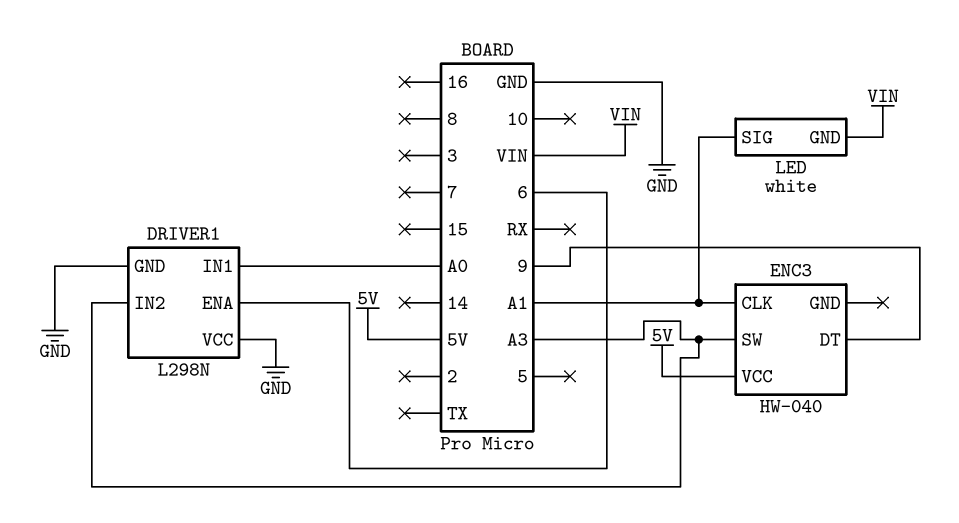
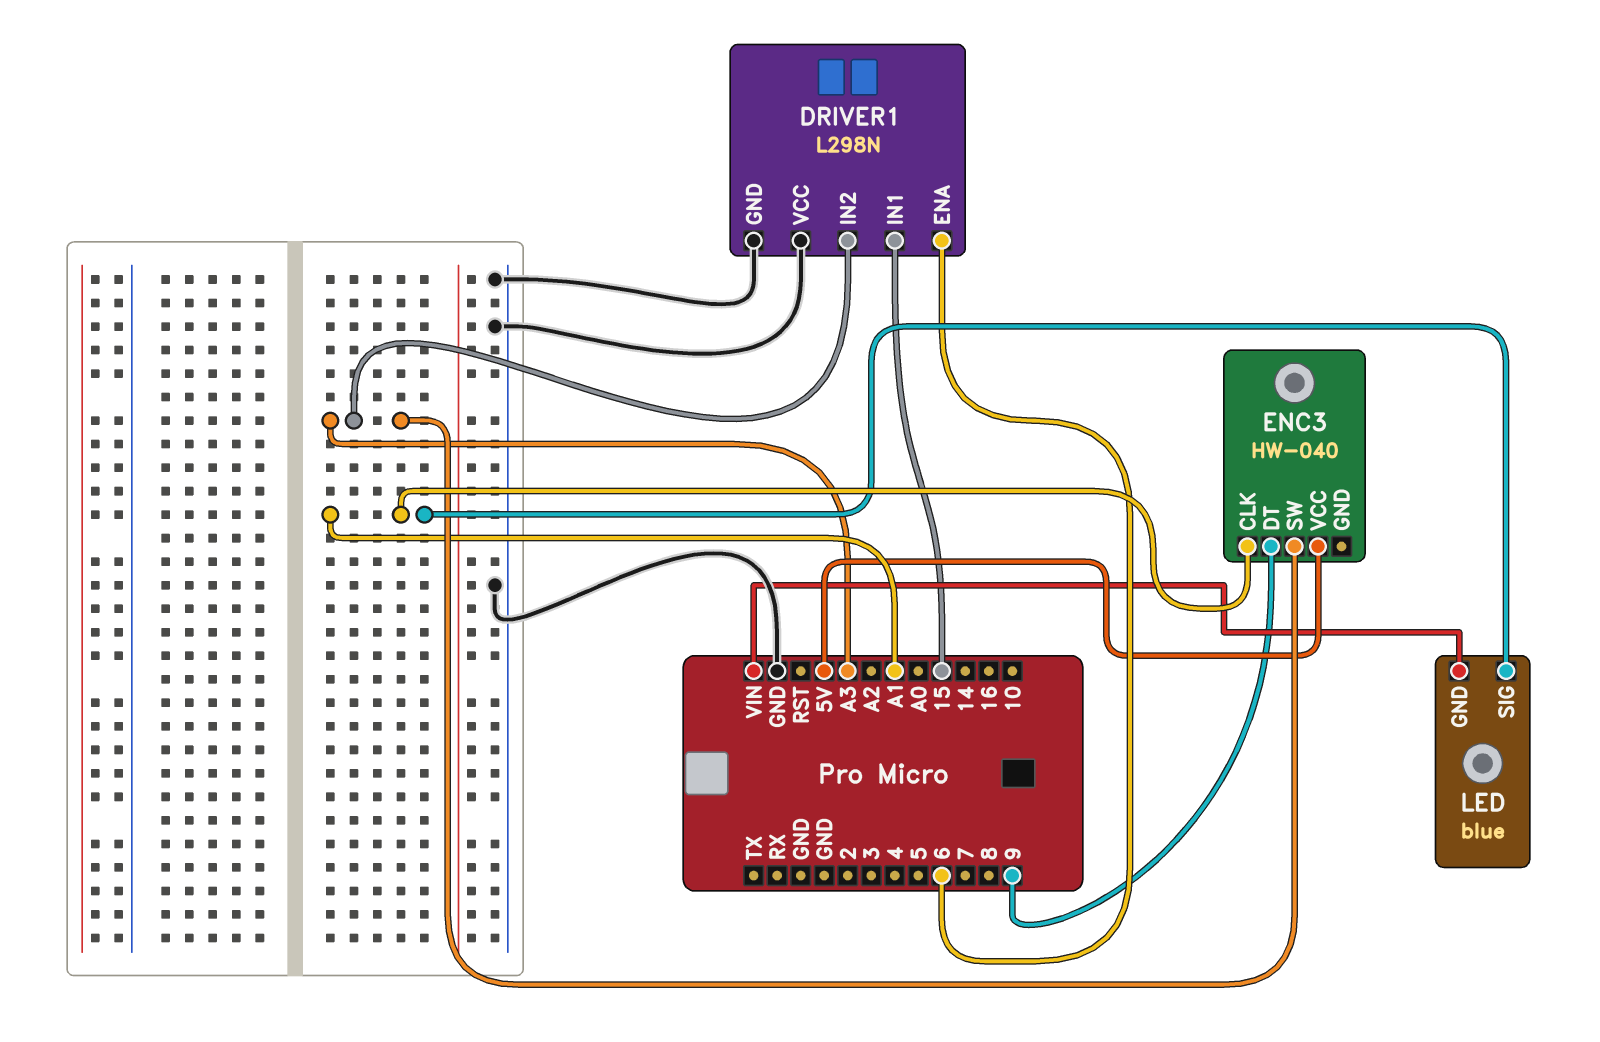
DRIVER1 pin IN1: A0 -> 15
LED: white -> blue

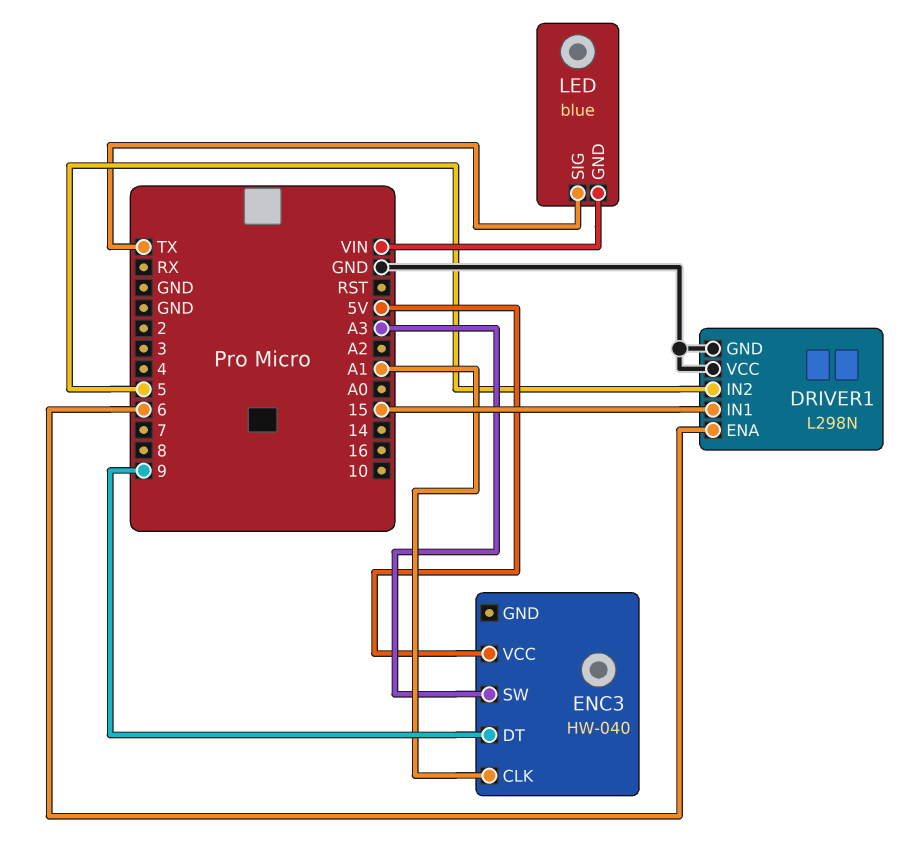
DRIVER1 pin IN2: A3 -> 5
LED pin SIG: A1 -> TX

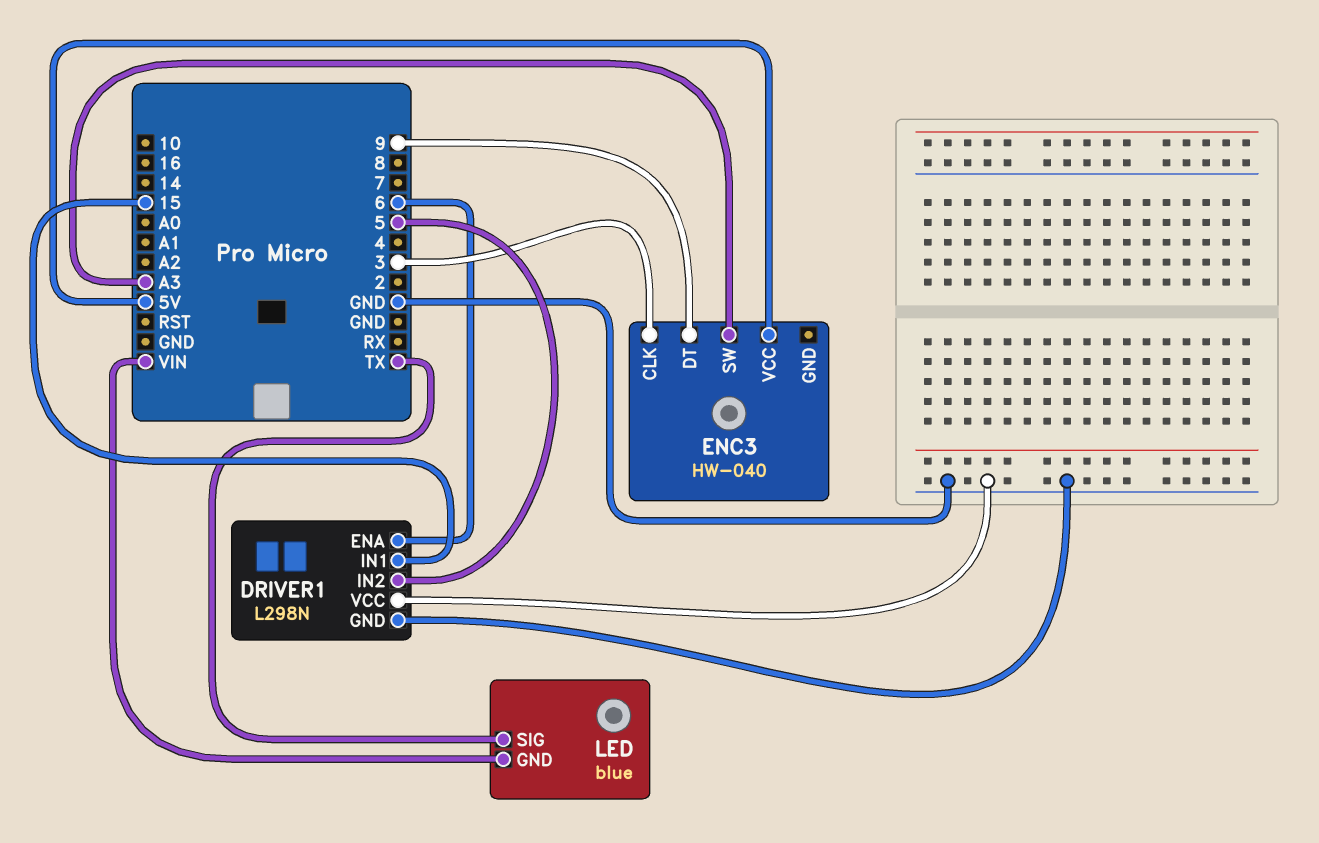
ENC3 pin CLK: A1 -> 3

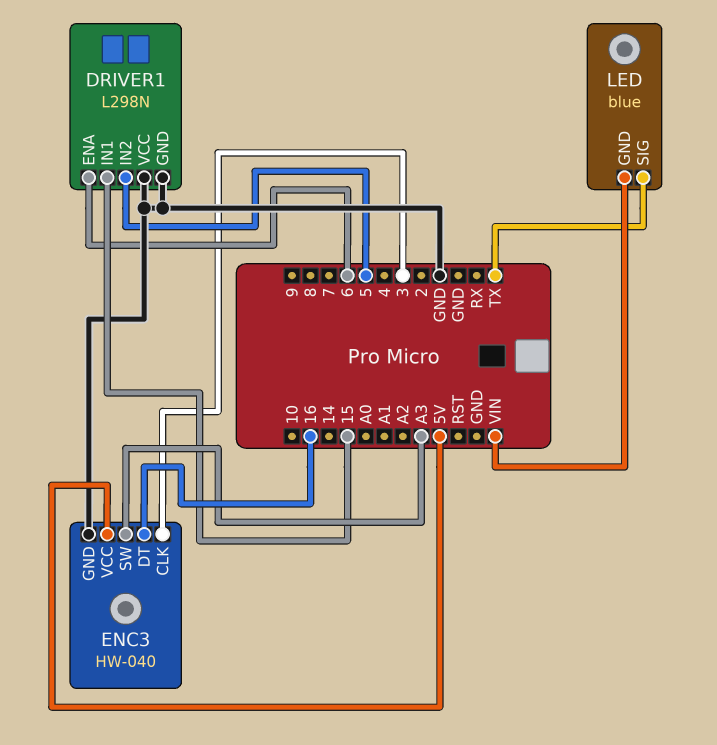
ENC3 pin DT: 9 -> 16
ENC3 pin GND: none -> GND

